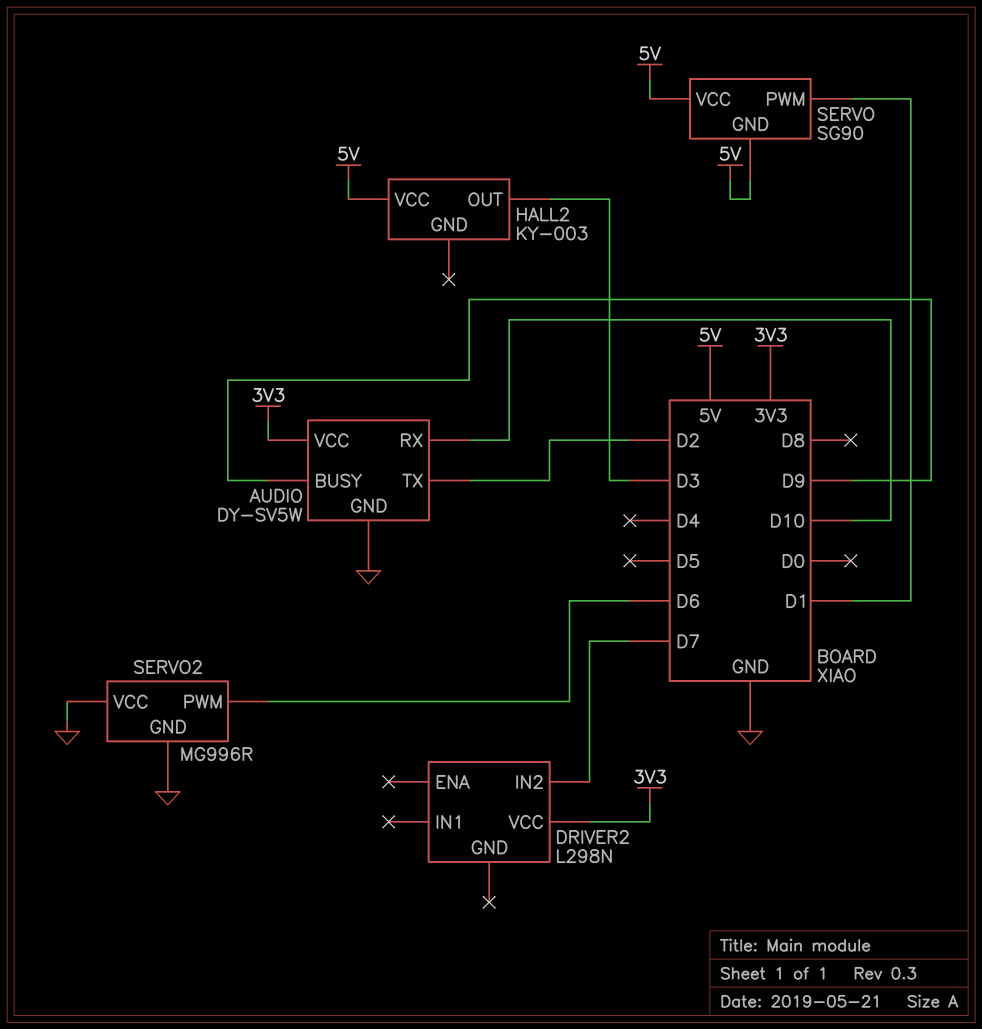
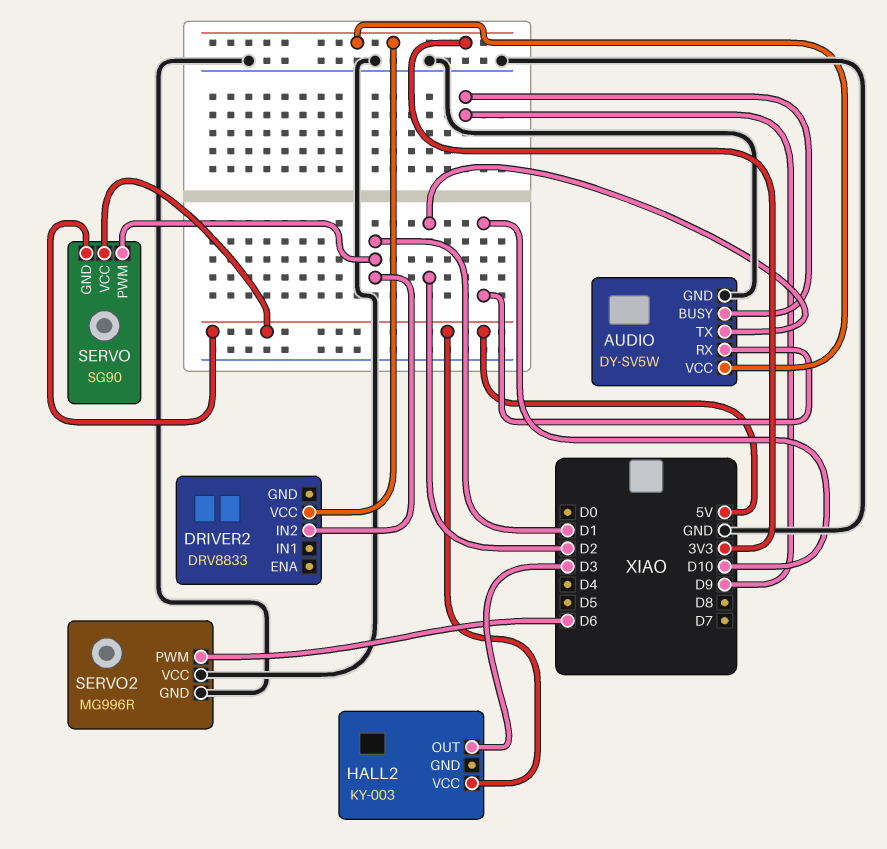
DRIVER2: L298N -> DRV8833
DRIVER2 pin IN2: D7 -> D1

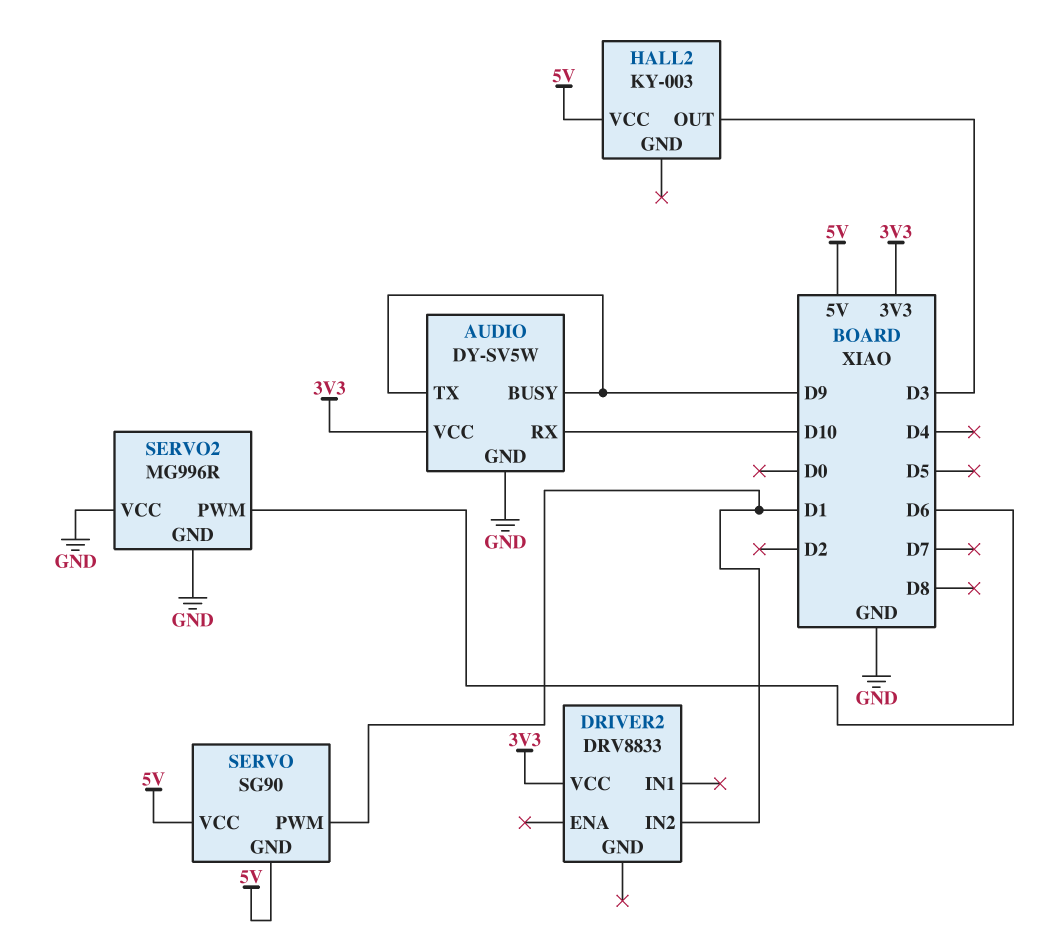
AUDIO pin TX: D2 -> D9

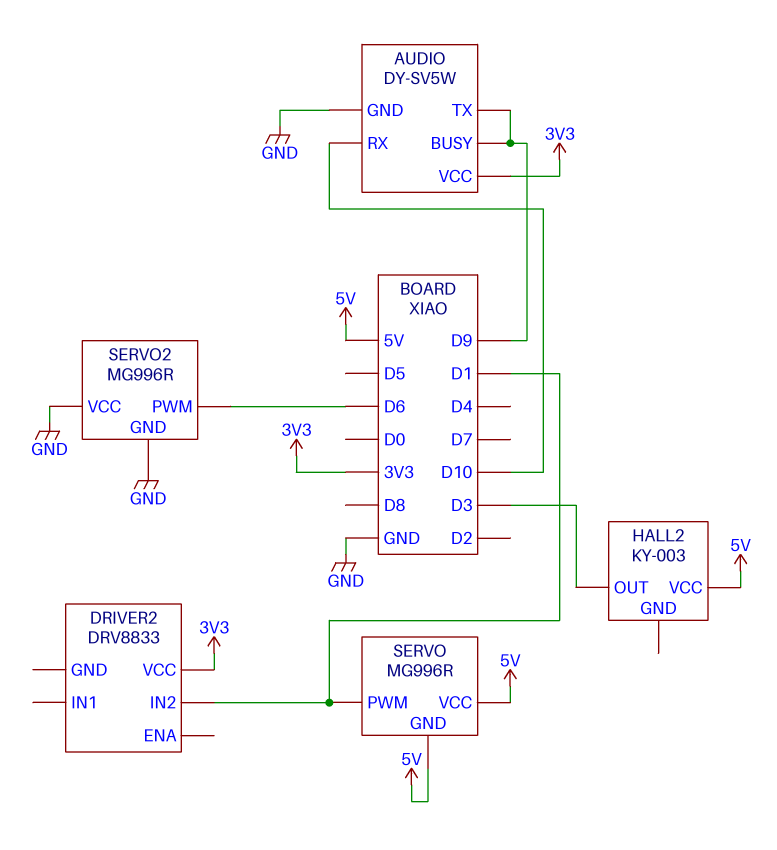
SERVO: SG90 -> MG996R

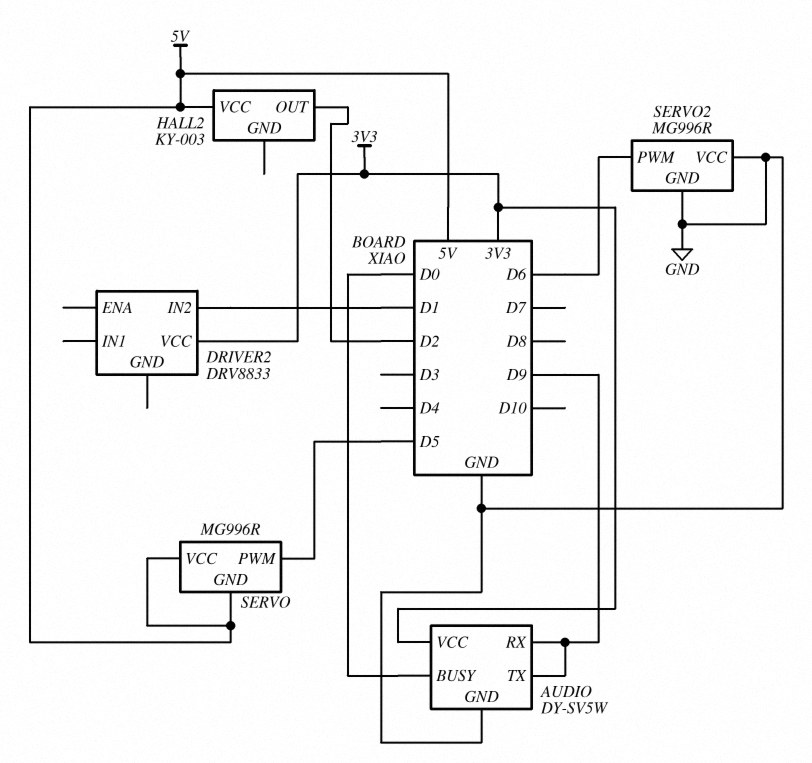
AUDIO pin BUSY: D9 -> D0
AUDIO pin RX: D10 -> D9
HALL2 pin OUT: D3 -> D2
SERVO pin PWM: D1 -> D5

